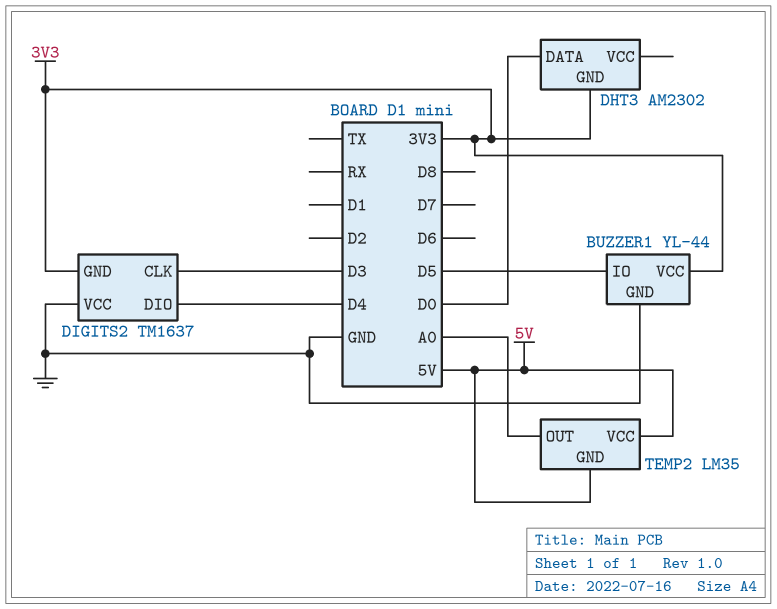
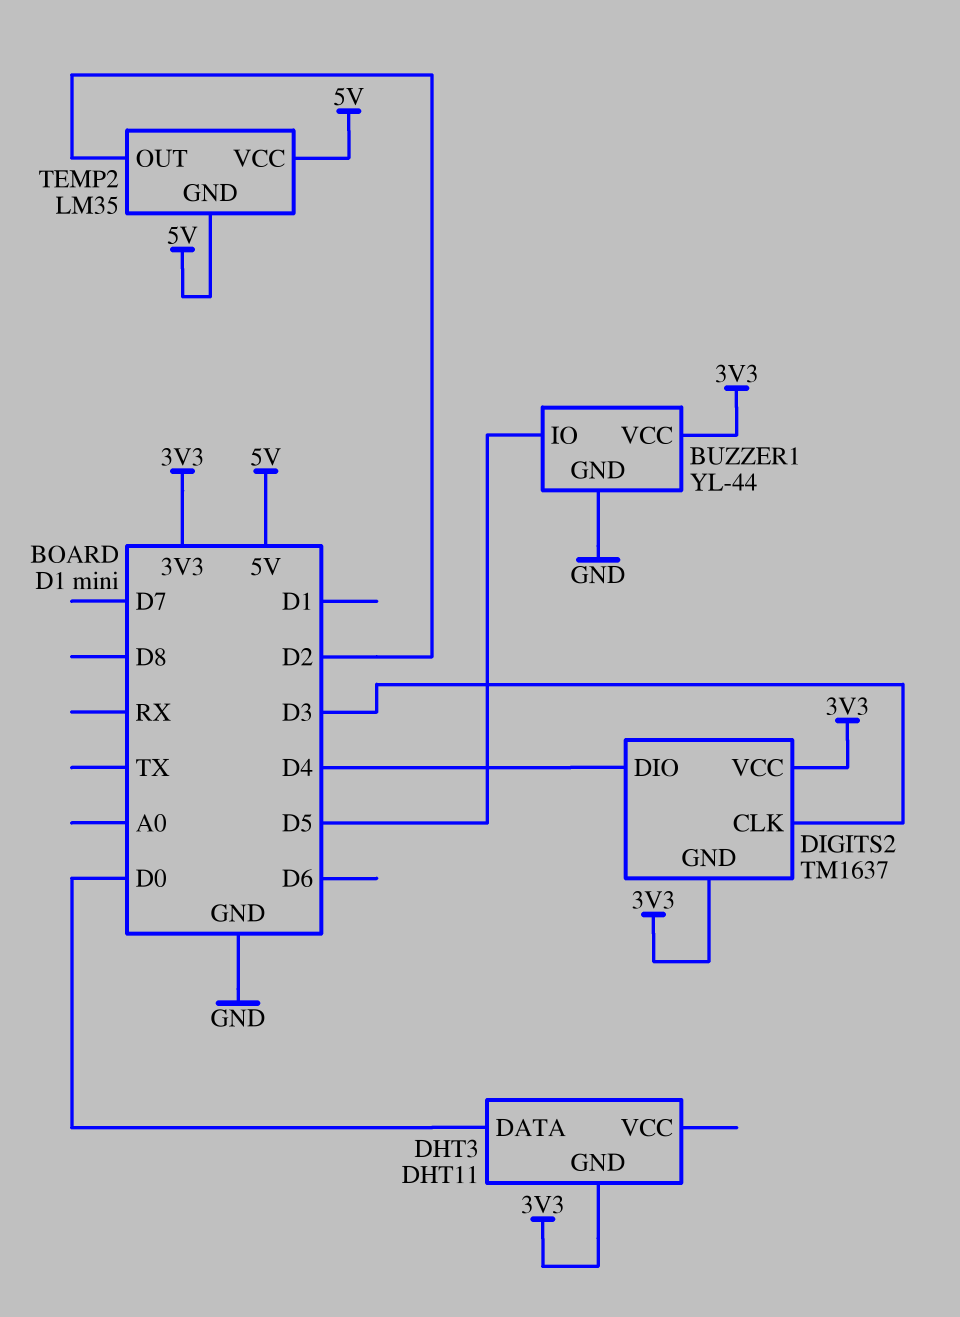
DHT3: AM2302 -> DHT11
DIGITS2 pin VCC: GND -> 3V3
TEMP2 pin OUT: A0 -> D2

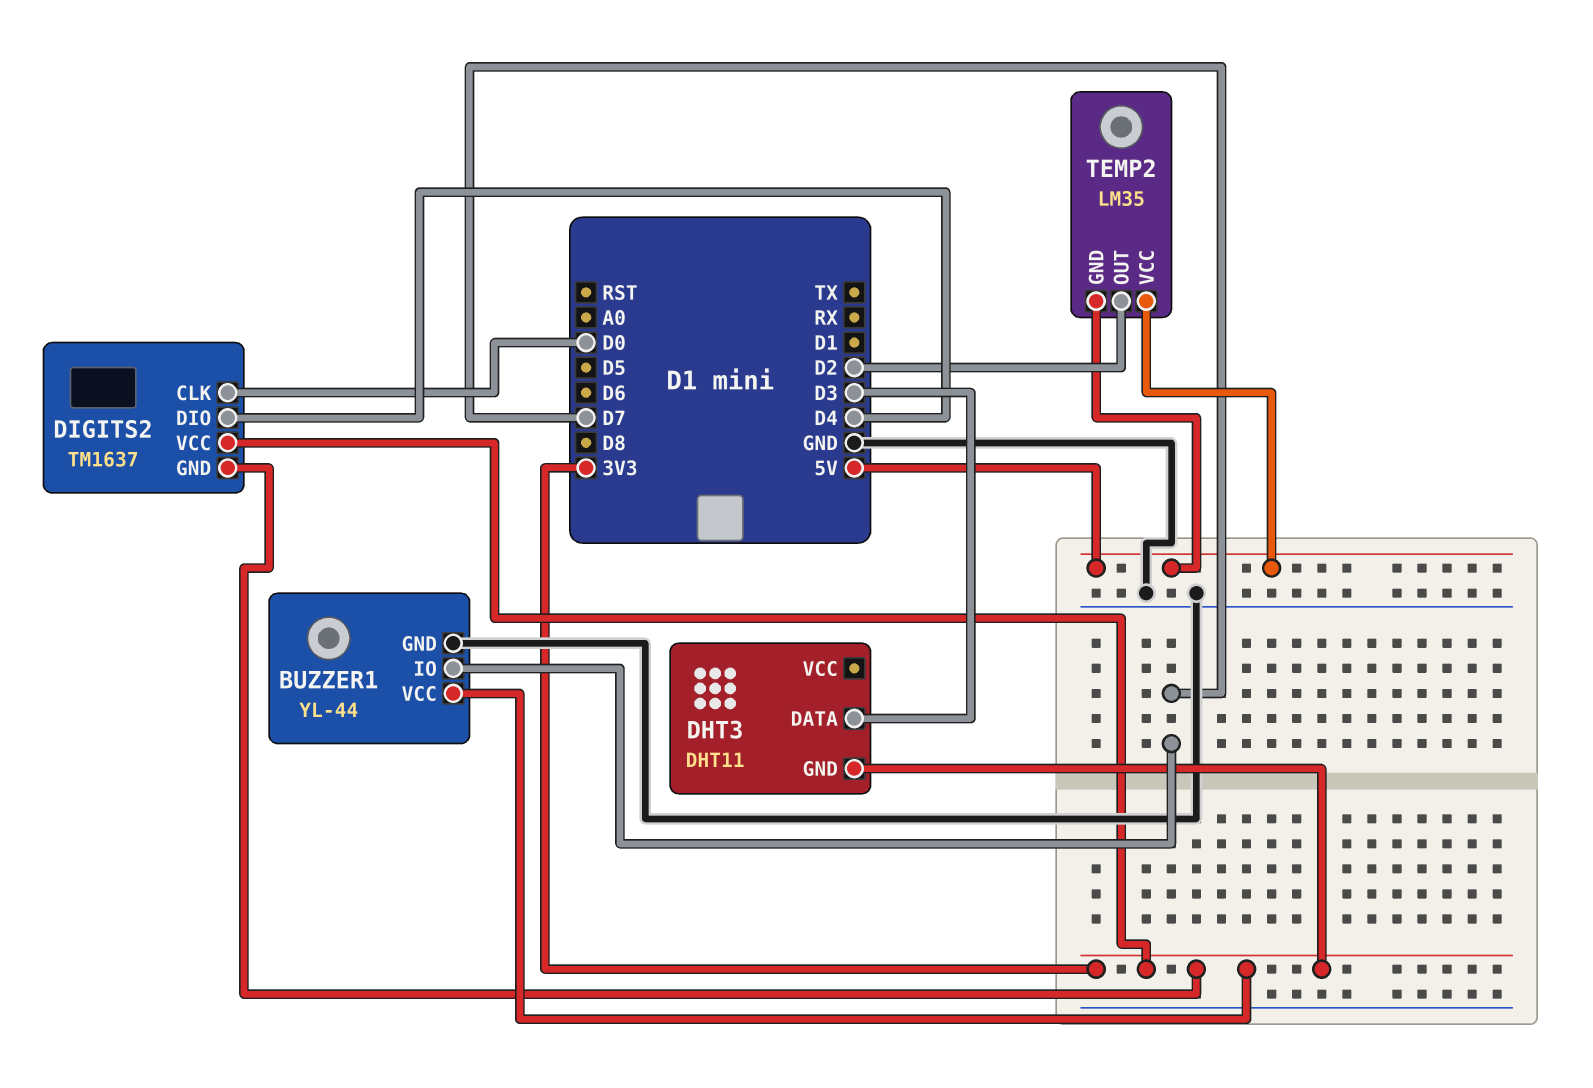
BUZZER1 pin IO: D5 -> D7
DHT3 pin DATA: D0 -> D3
DIGITS2 pin CLK: D3 -> D0

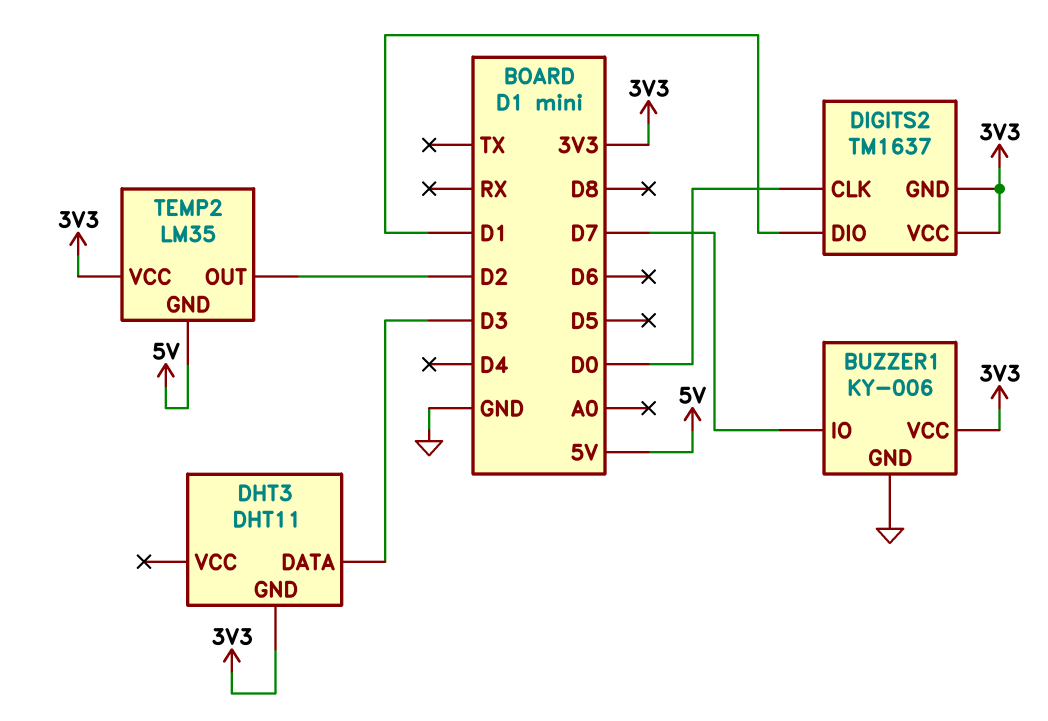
BUZZER1: YL-44 -> KY-006
DIGITS2 pin DIO: D4 -> D1
TEMP2 pin VCC: 5V -> 3V3

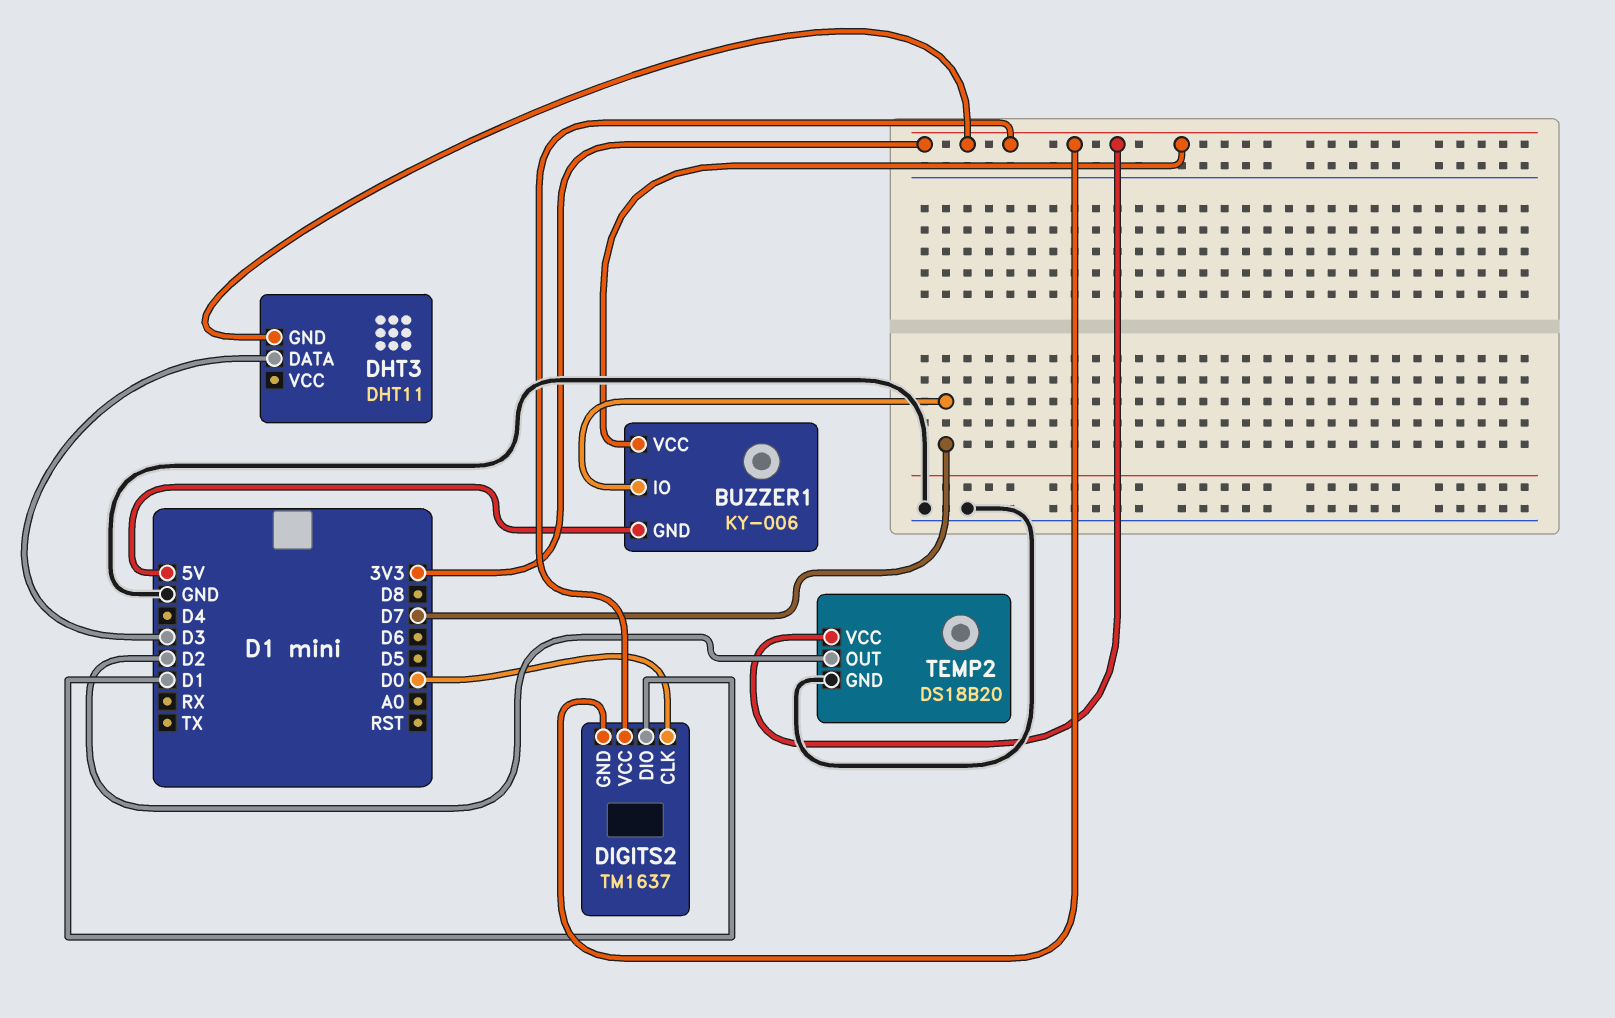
BUZZER1 pin GND: GND -> 5V
TEMP2: LM35 -> DS18B20
TEMP2 pin GND: 5V -> GND

